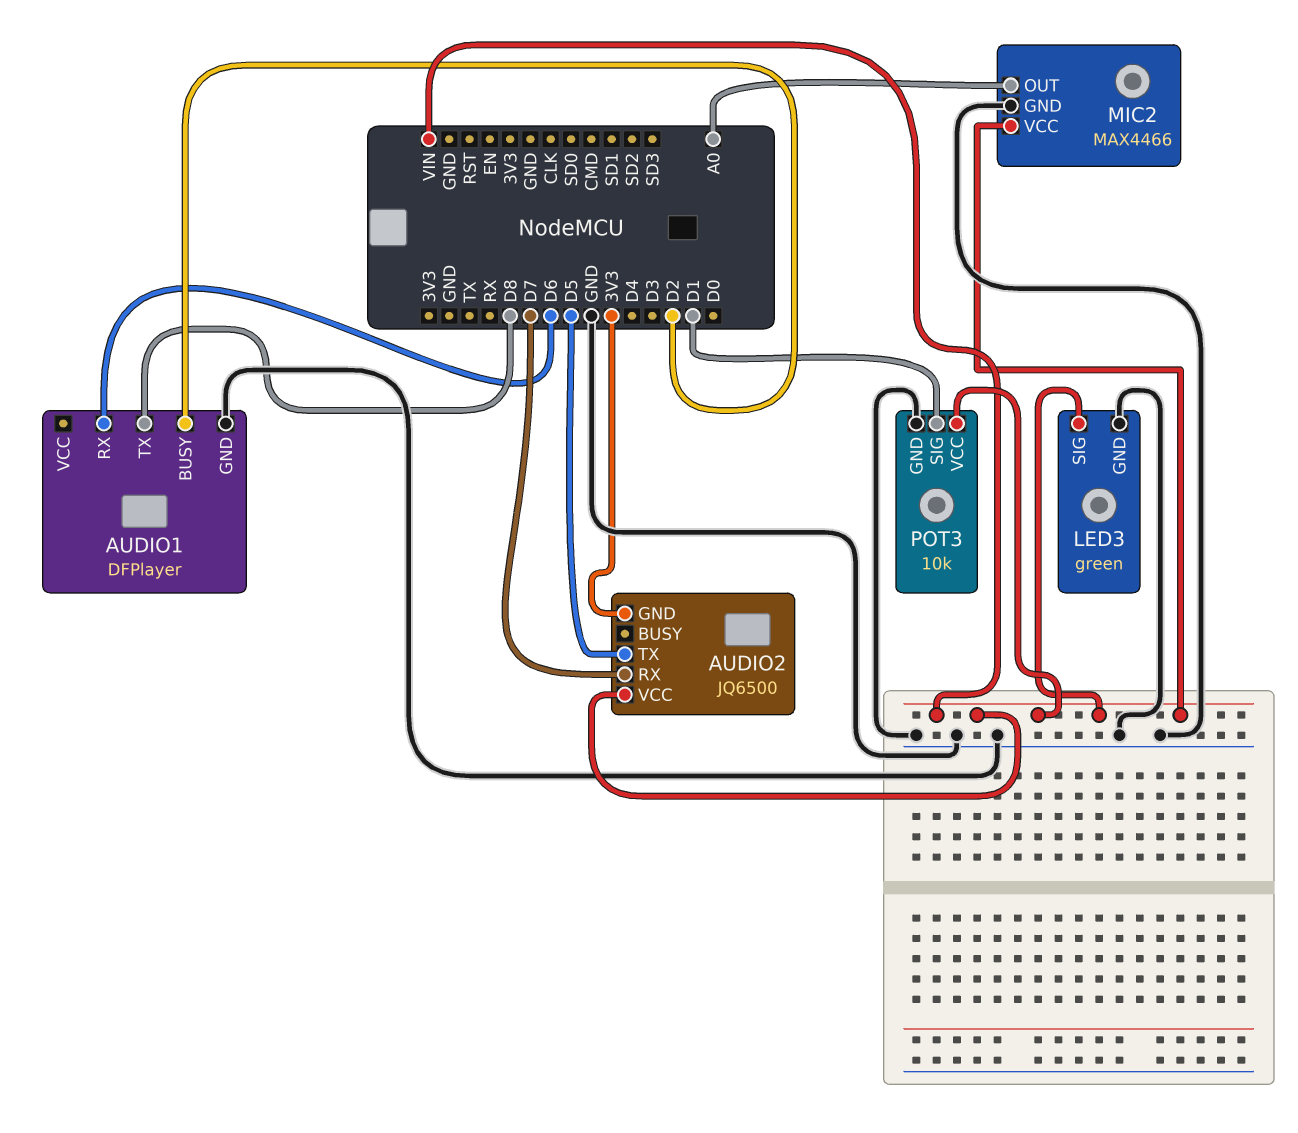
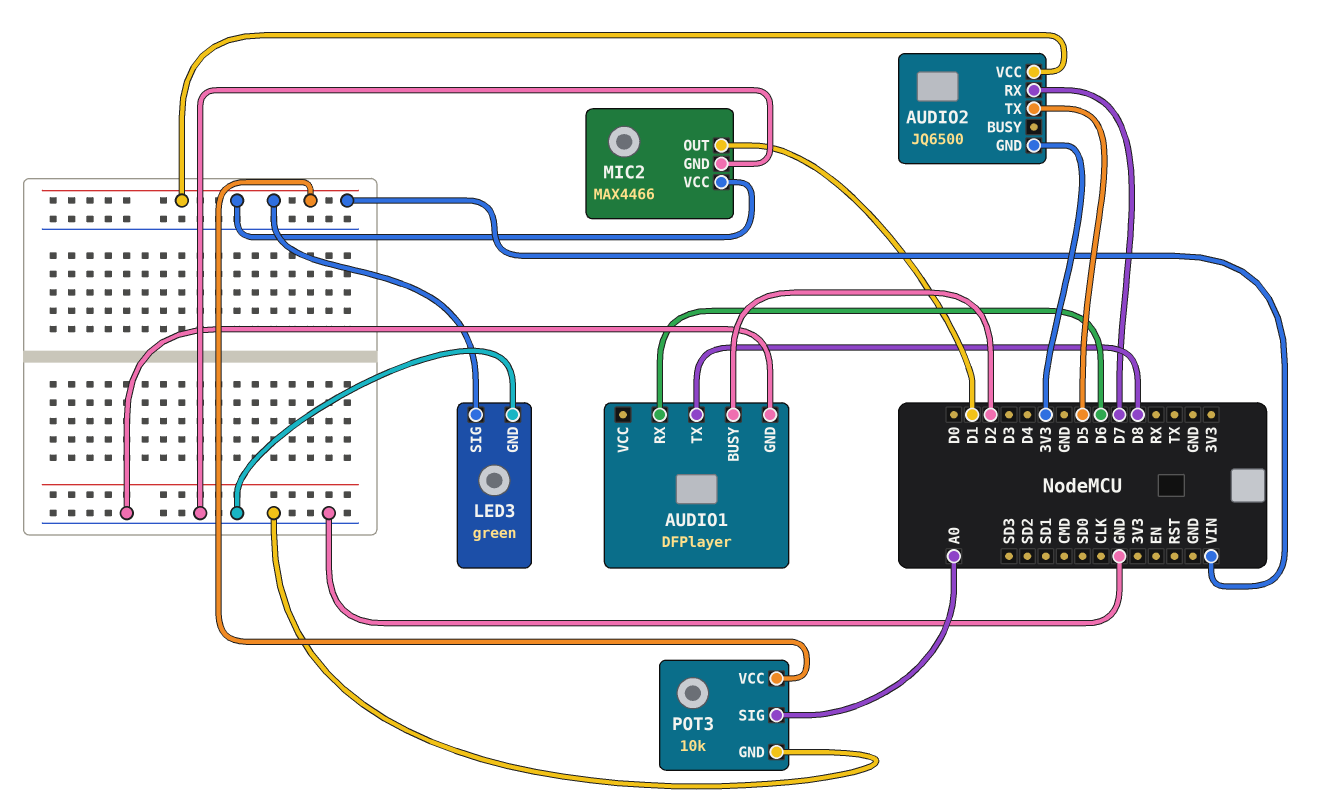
MIC2 pin OUT: A0 -> D1
POT3 pin SIG: D1 -> A0

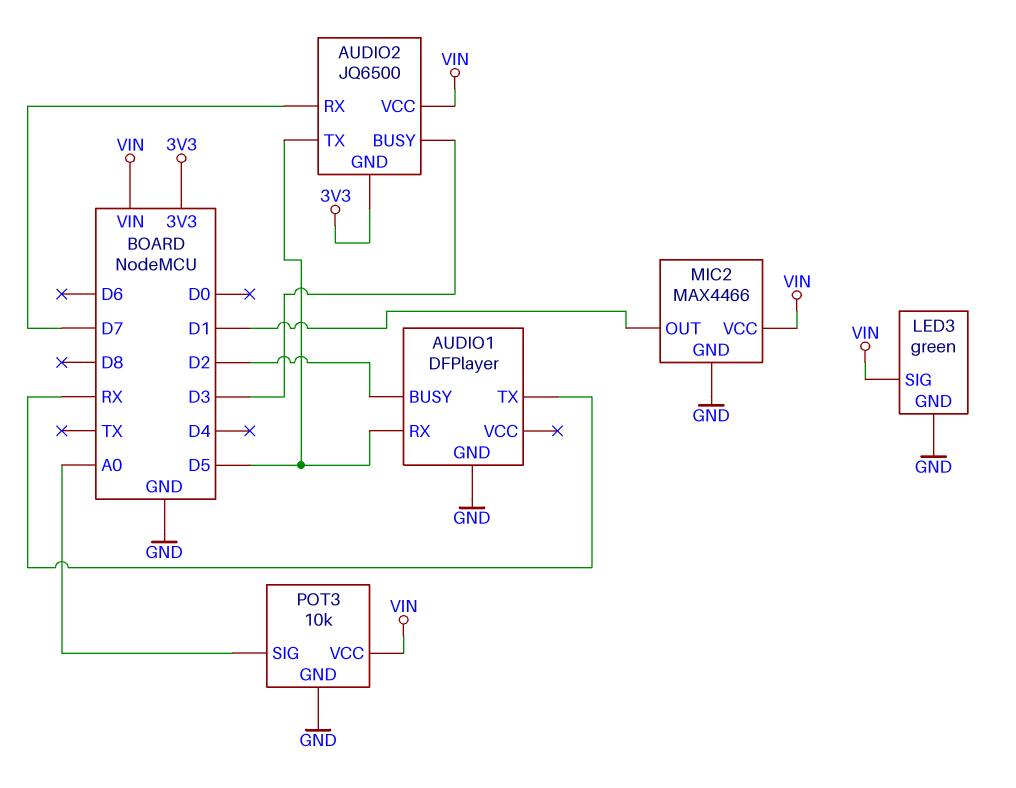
AUDIO1 pin RX: D6 -> D5
AUDIO1 pin TX: D8 -> RX
AUDIO2 pin BUSY: none -> D3

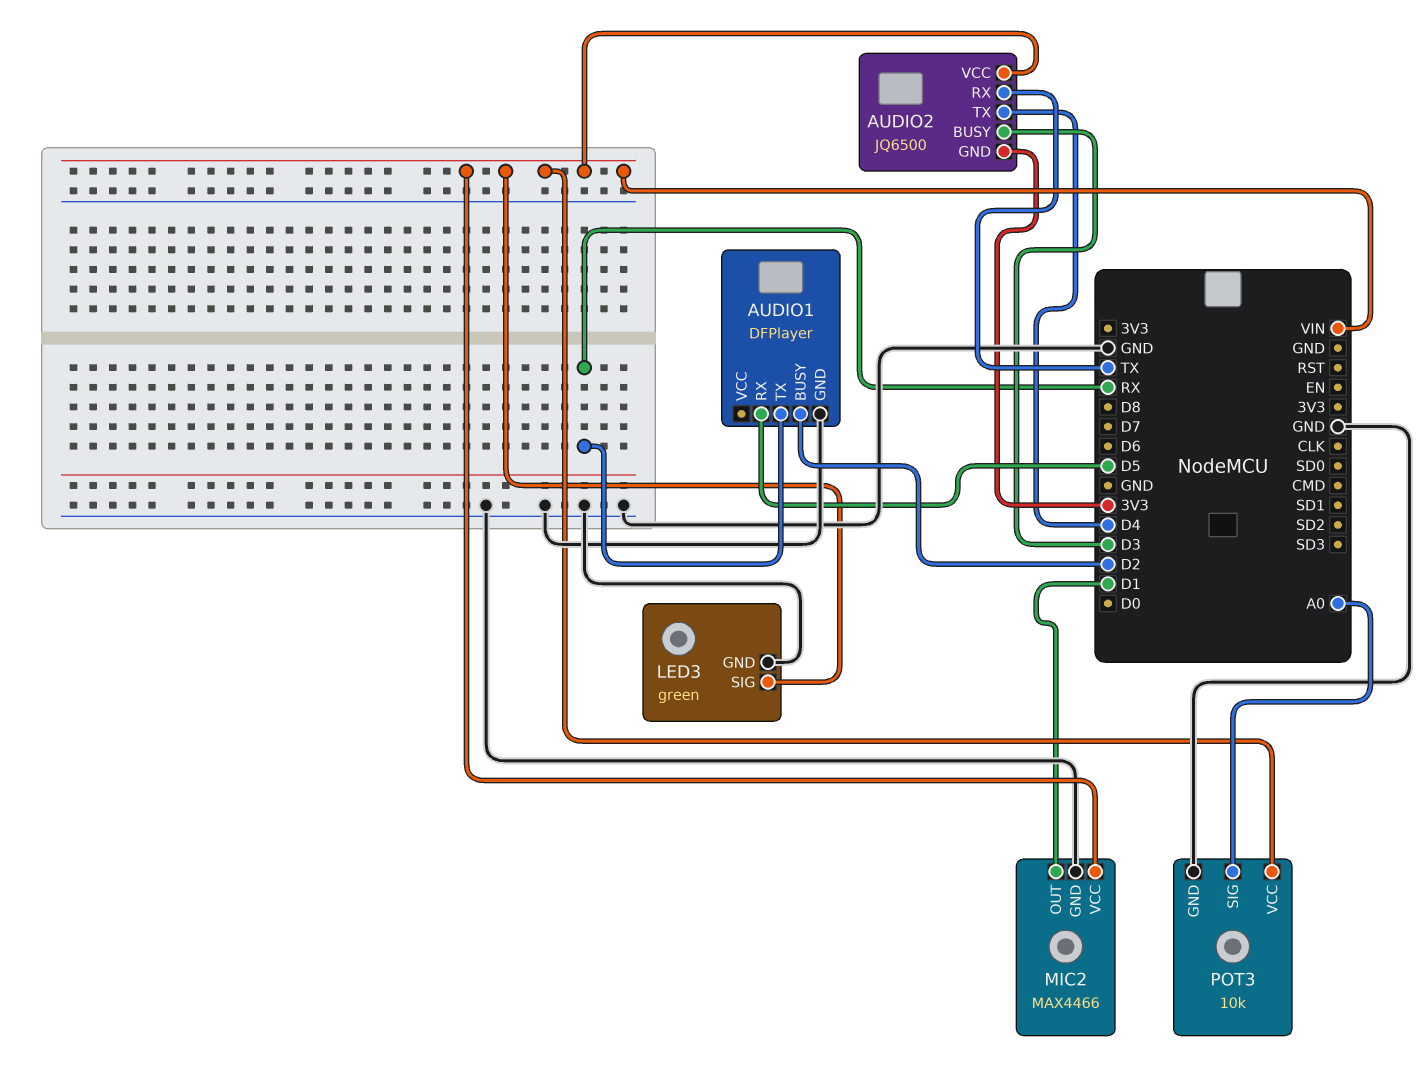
AUDIO2 pin RX: D7 -> TX
AUDIO2 pin TX: D5 -> D4

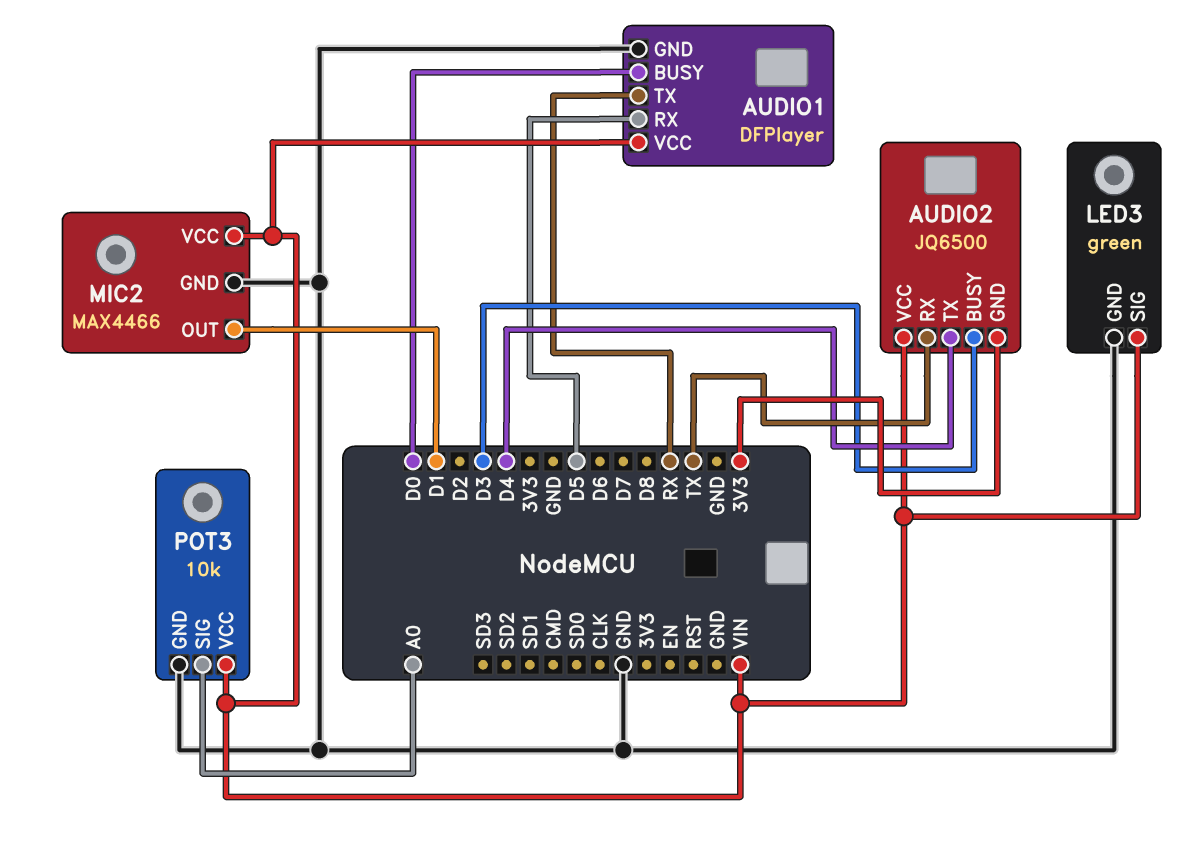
AUDIO1 pin BUSY: D2 -> D0
AUDIO1 pin VCC: none -> VIN

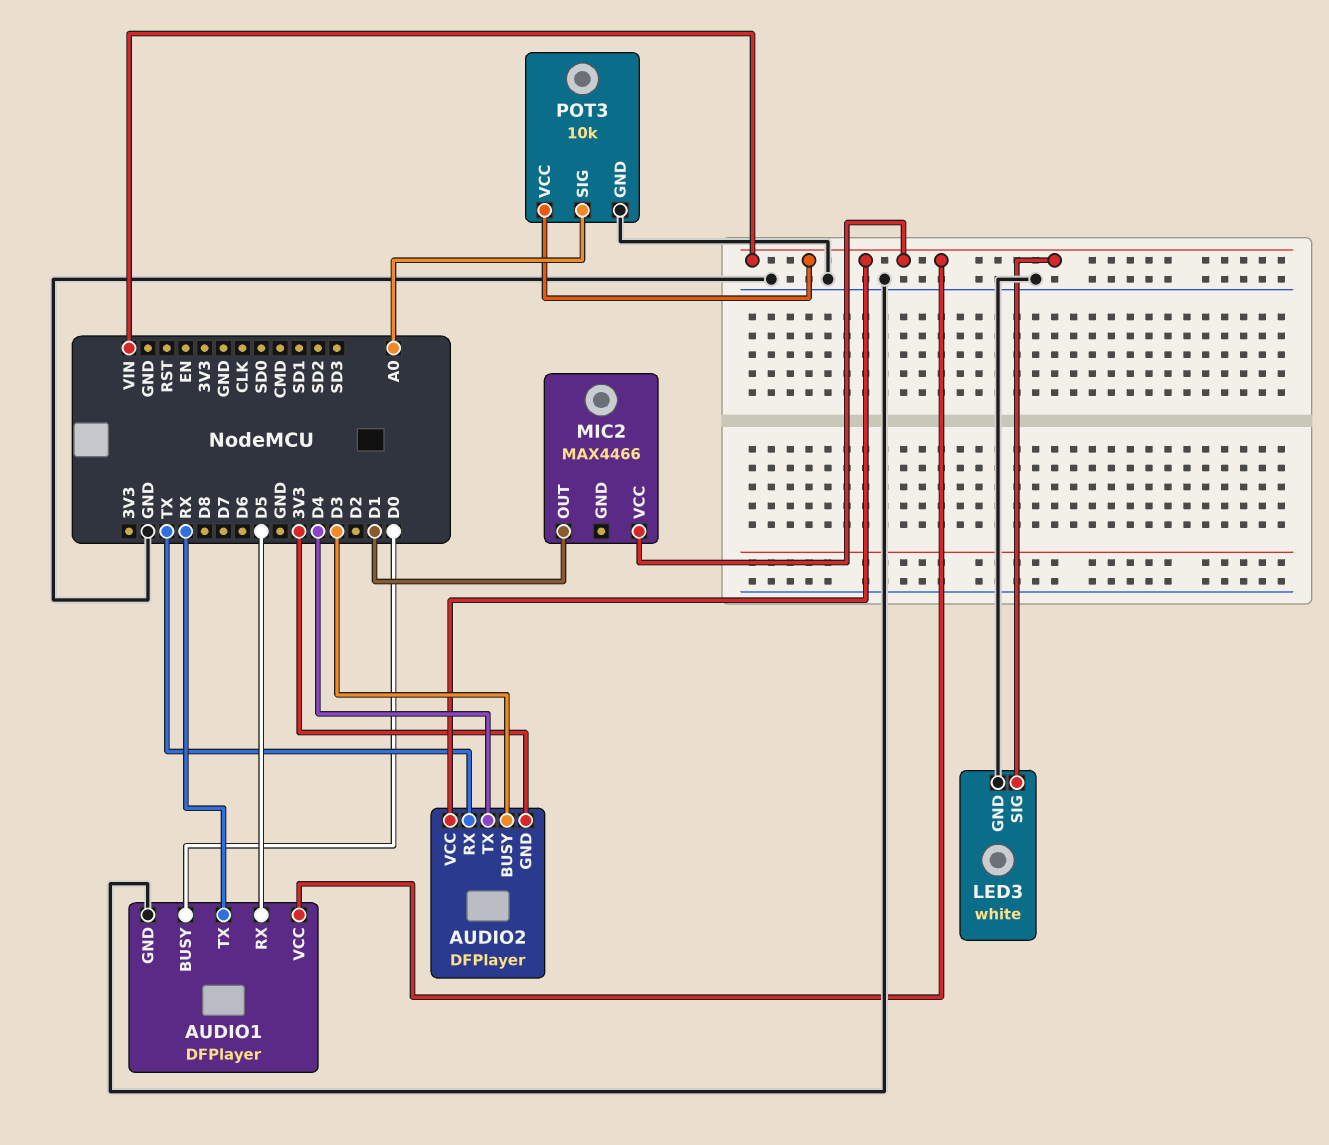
AUDIO2: JQ6500 -> DFPlayer
LED3: green -> white
MIC2 pin GND: GND -> none

